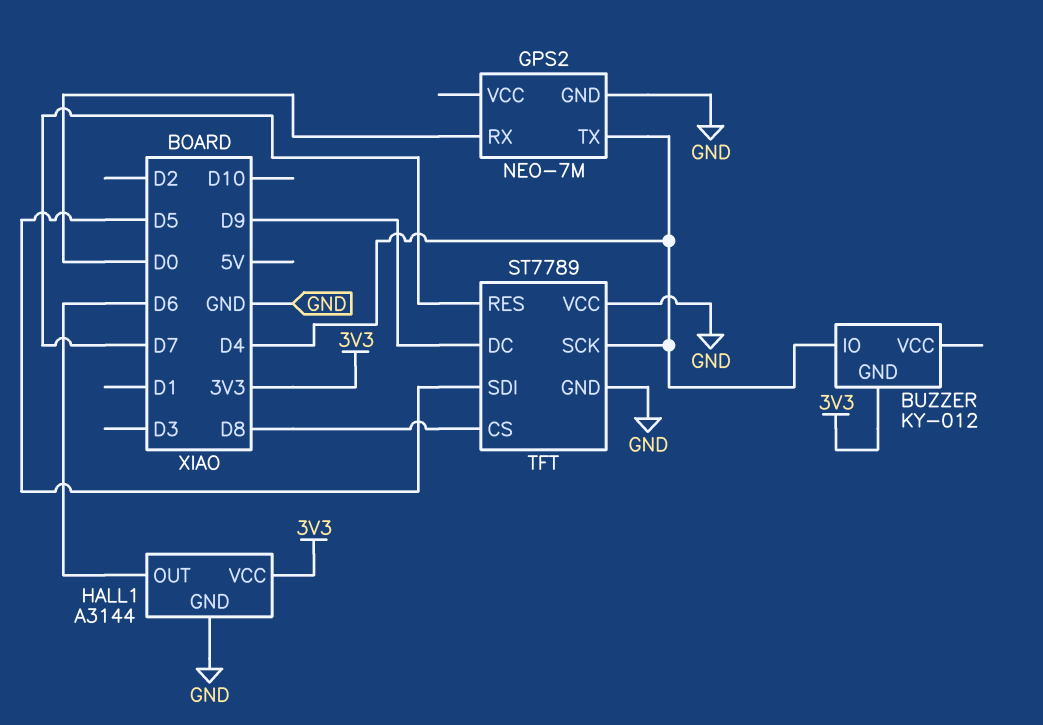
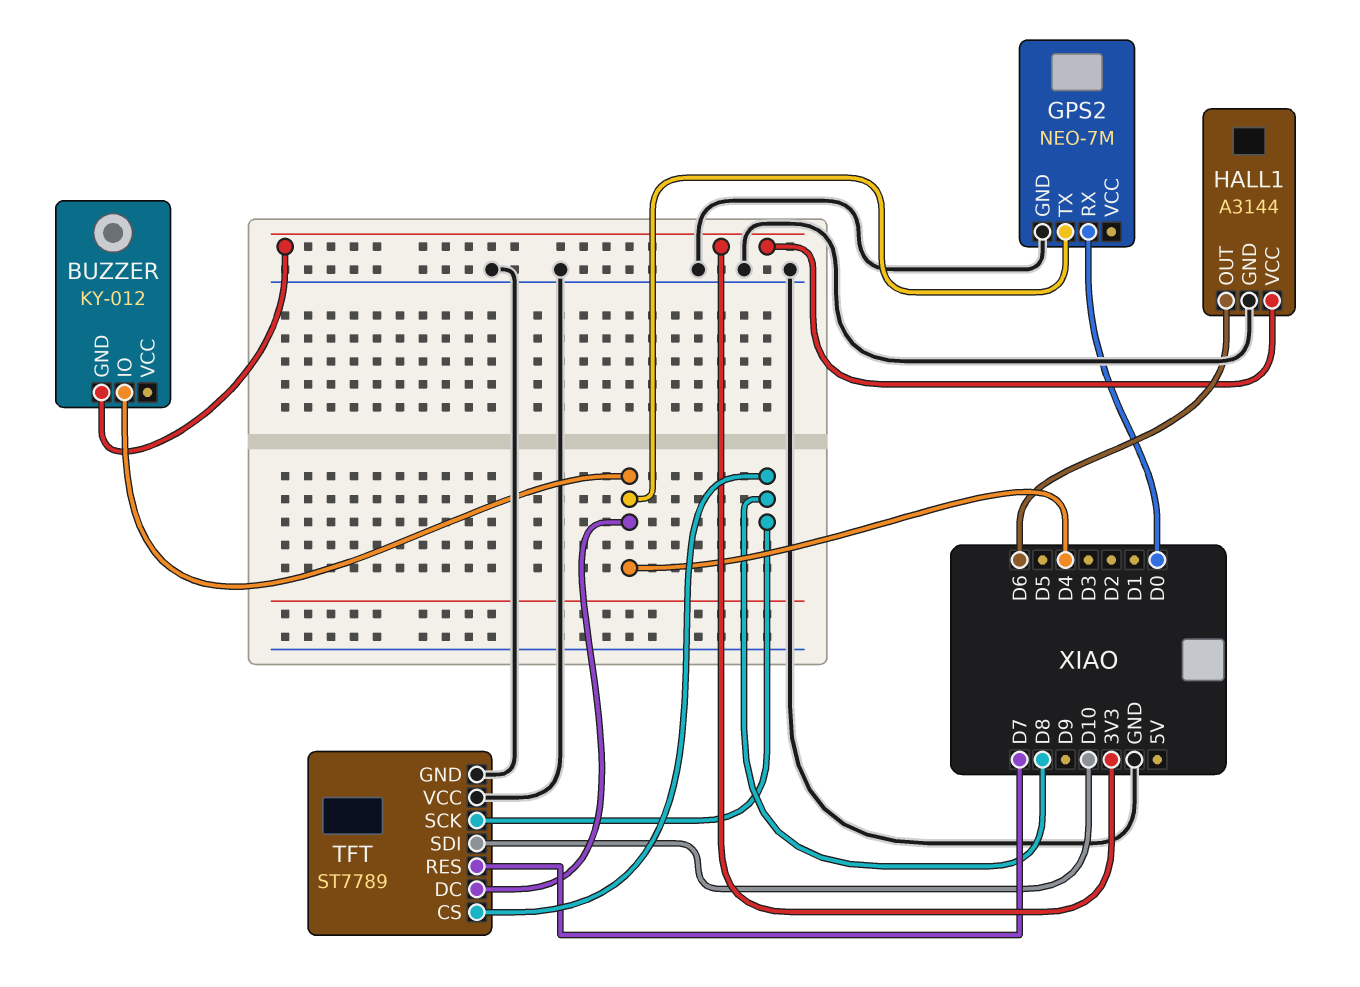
TFT pin DC: D9 -> D4
TFT pin SCK: D4 -> D8
TFT pin SDI: D5 -> D10

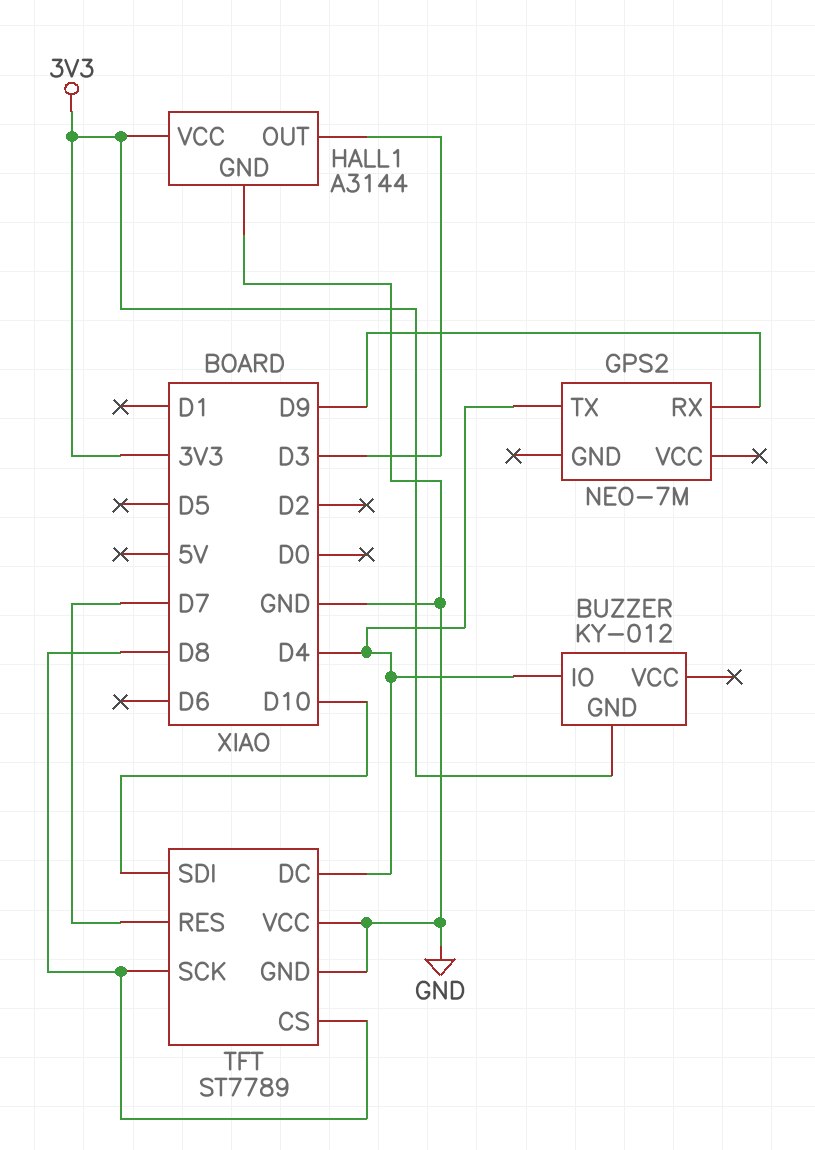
GPS2 pin GND: GND -> none
GPS2 pin RX: D0 -> D9
HALL1 pin OUT: D6 -> D3

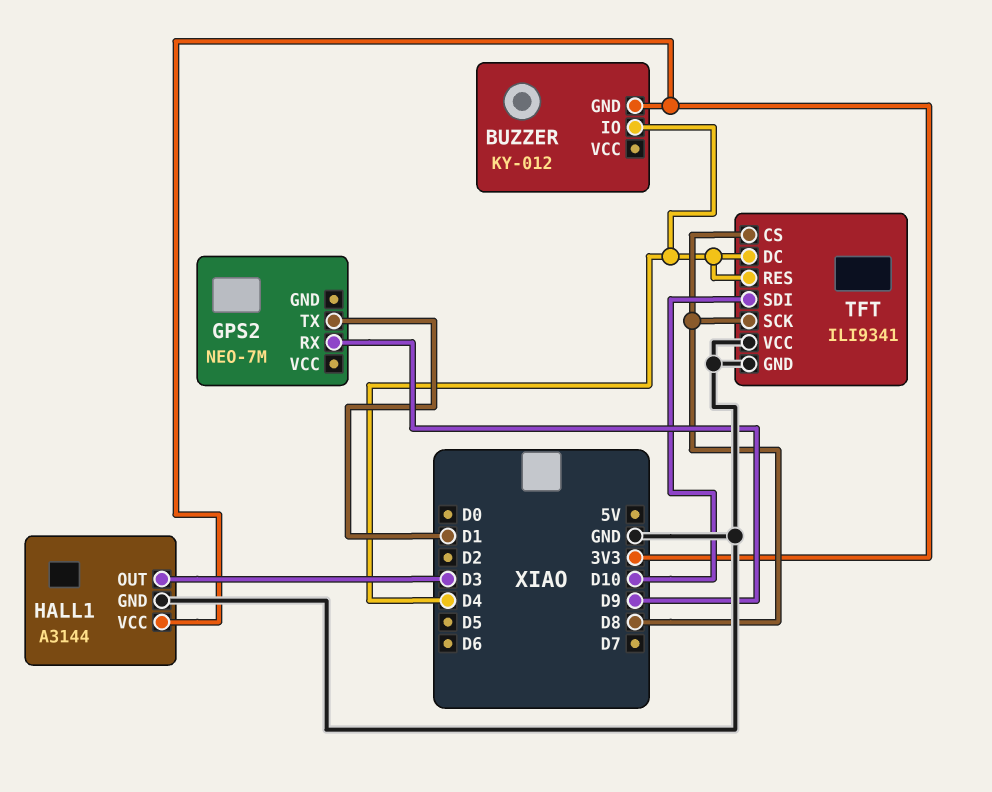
GPS2 pin TX: D4 -> D1
TFT: ST7789 -> ILI9341
TFT pin RES: D7 -> D4

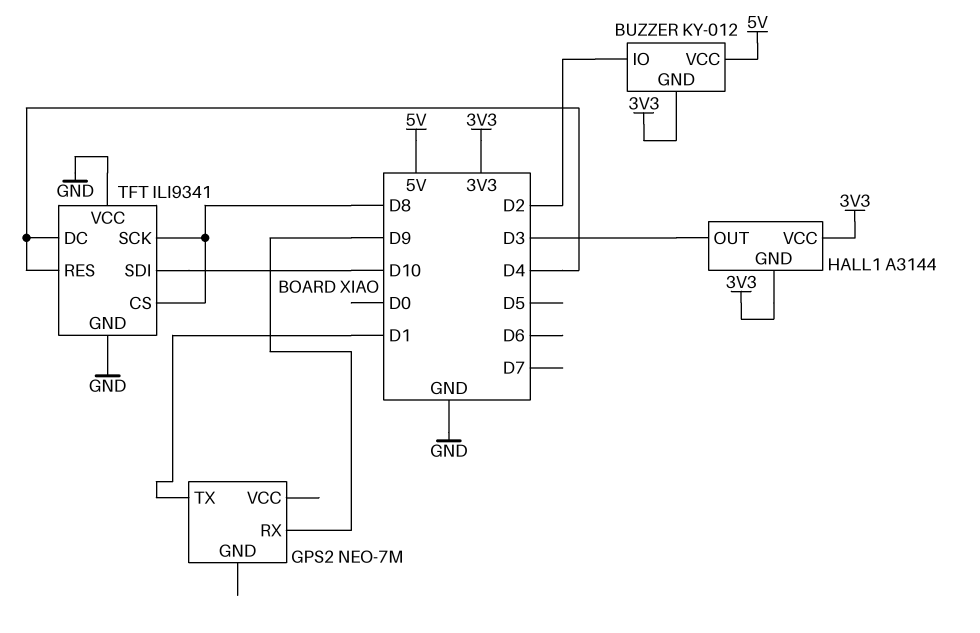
BUZZER pin IO: D4 -> D2
BUZZER pin VCC: none -> 5V
HALL1 pin GND: GND -> 3V3

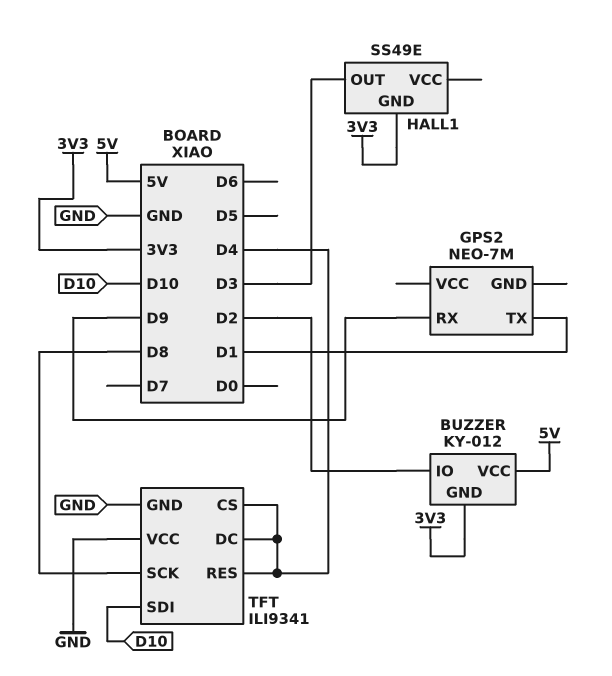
HALL1: A3144 -> SS49E
HALL1 pin VCC: 3V3 -> none
TFT pin CS: D8 -> D4

